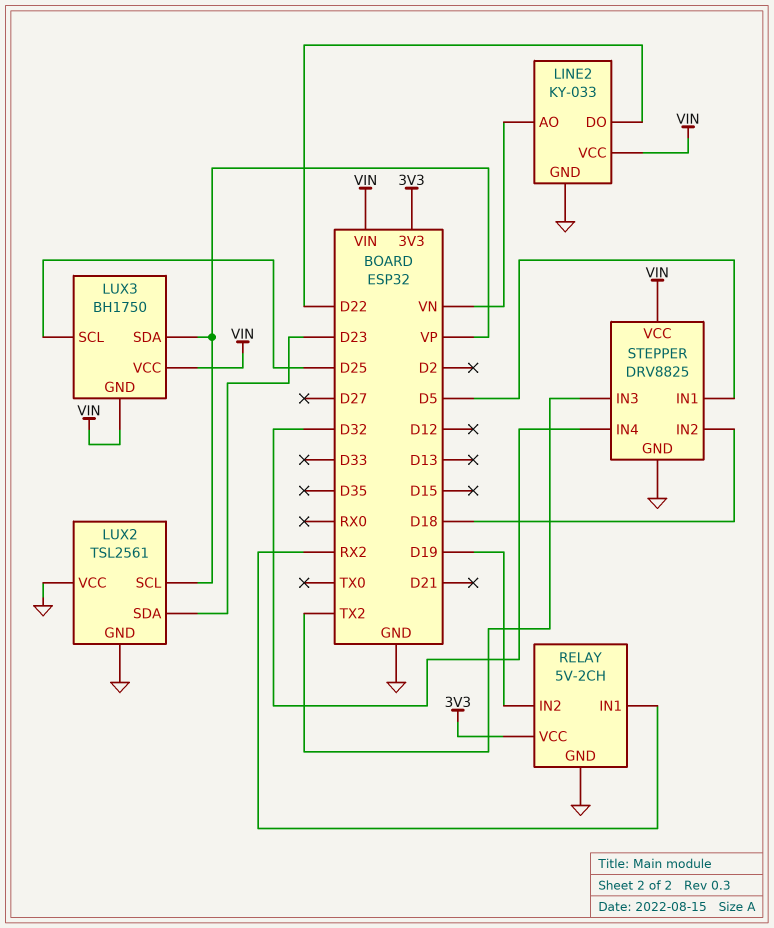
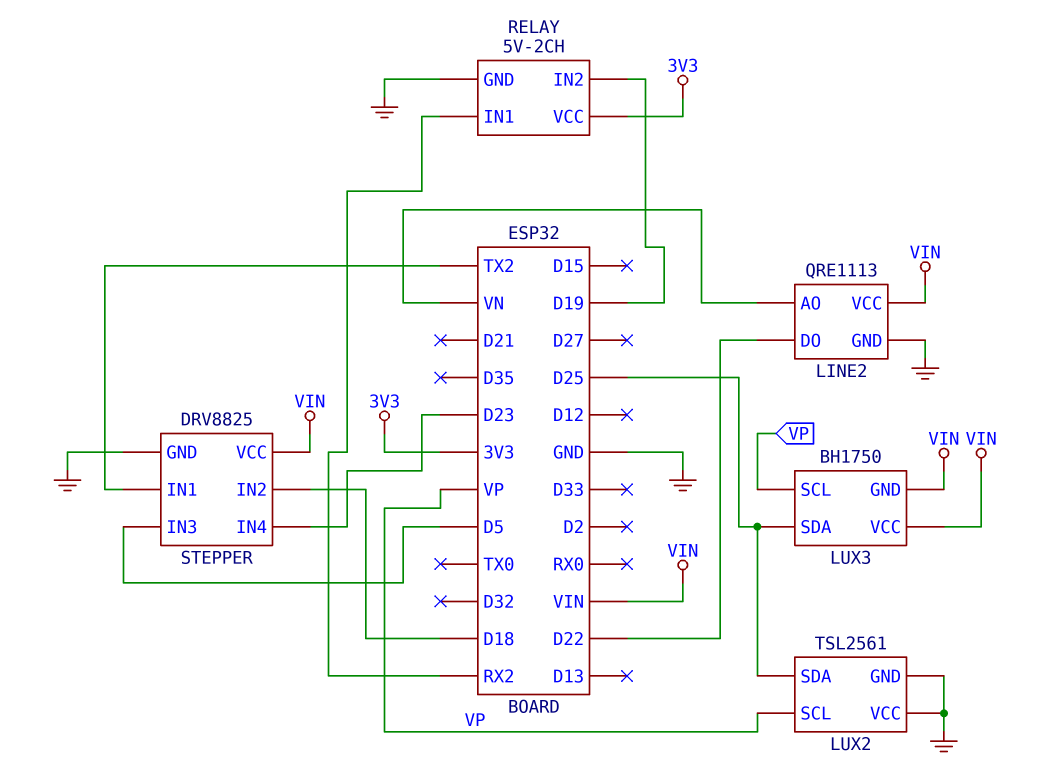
LINE2: KY-033 -> QRE1113
LUX2 pin SDA: D23 -> D25
LUX3 pin SCL: D25 -> VP
LUX3 pin SDA: VP -> D25
STEPPER pin IN1: D5 -> TX2
STEPPER pin IN3: TX2 -> D5
STEPPER pin IN4: D32 -> D23

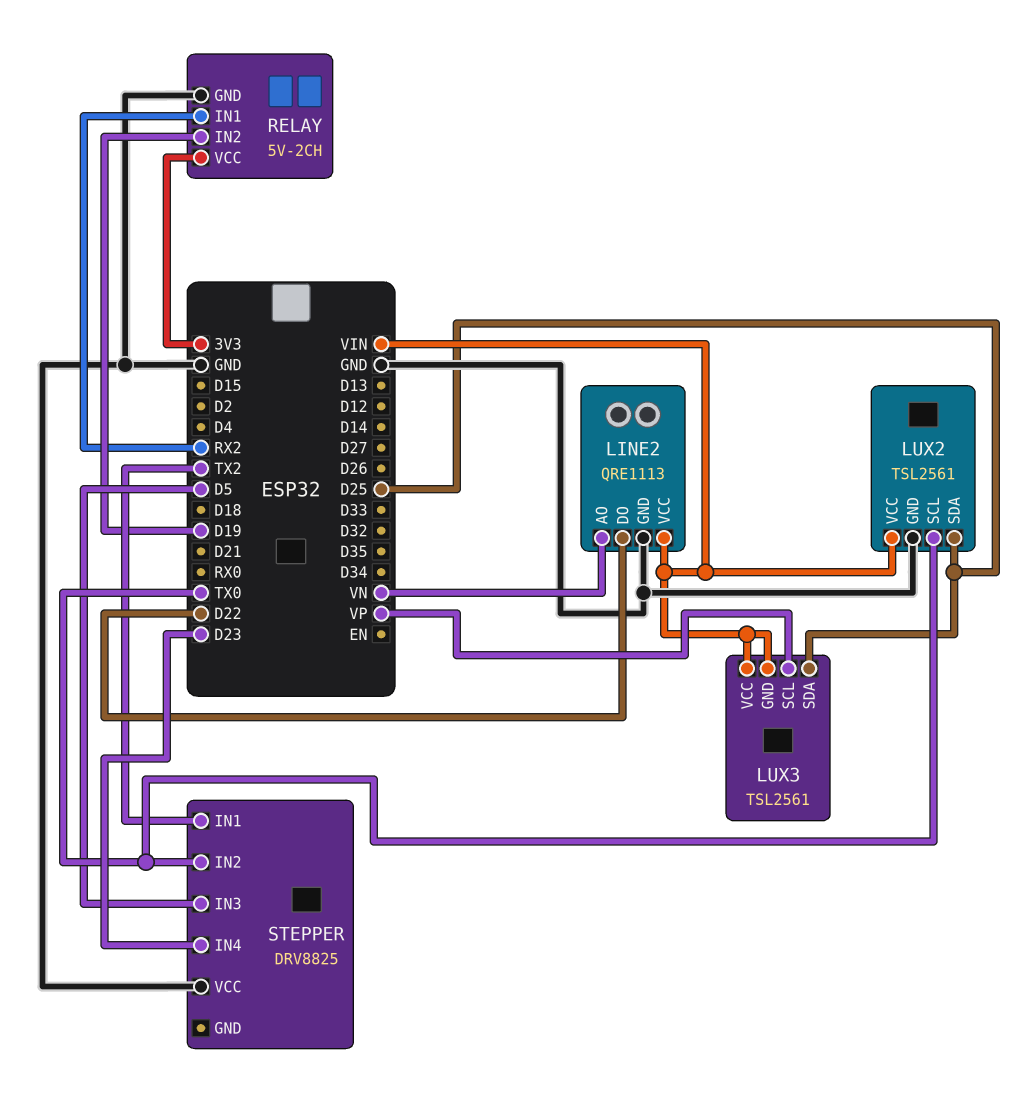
LUX2 pin SCL: VP -> TX0
LUX2 pin VCC: GND -> VIN
LUX3: BH1750 -> TSL2561
STEPPER pin GND: GND -> none
STEPPER pin IN2: D18 -> TX0
STEPPER pin VCC: VIN -> GND

